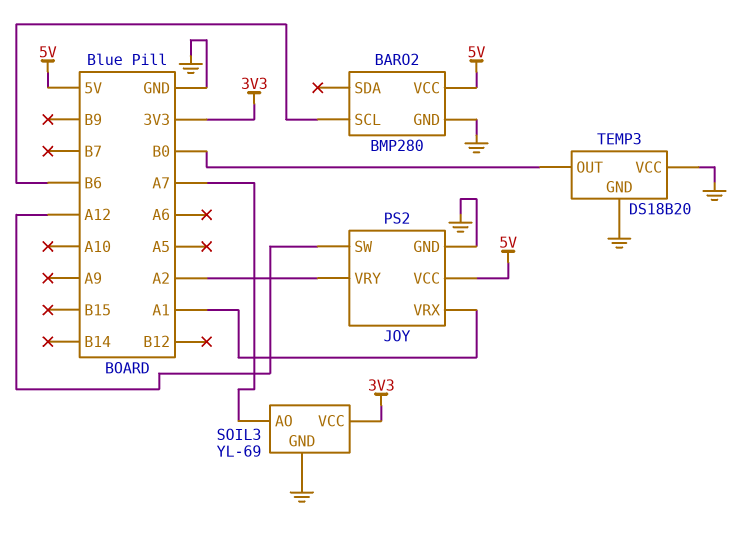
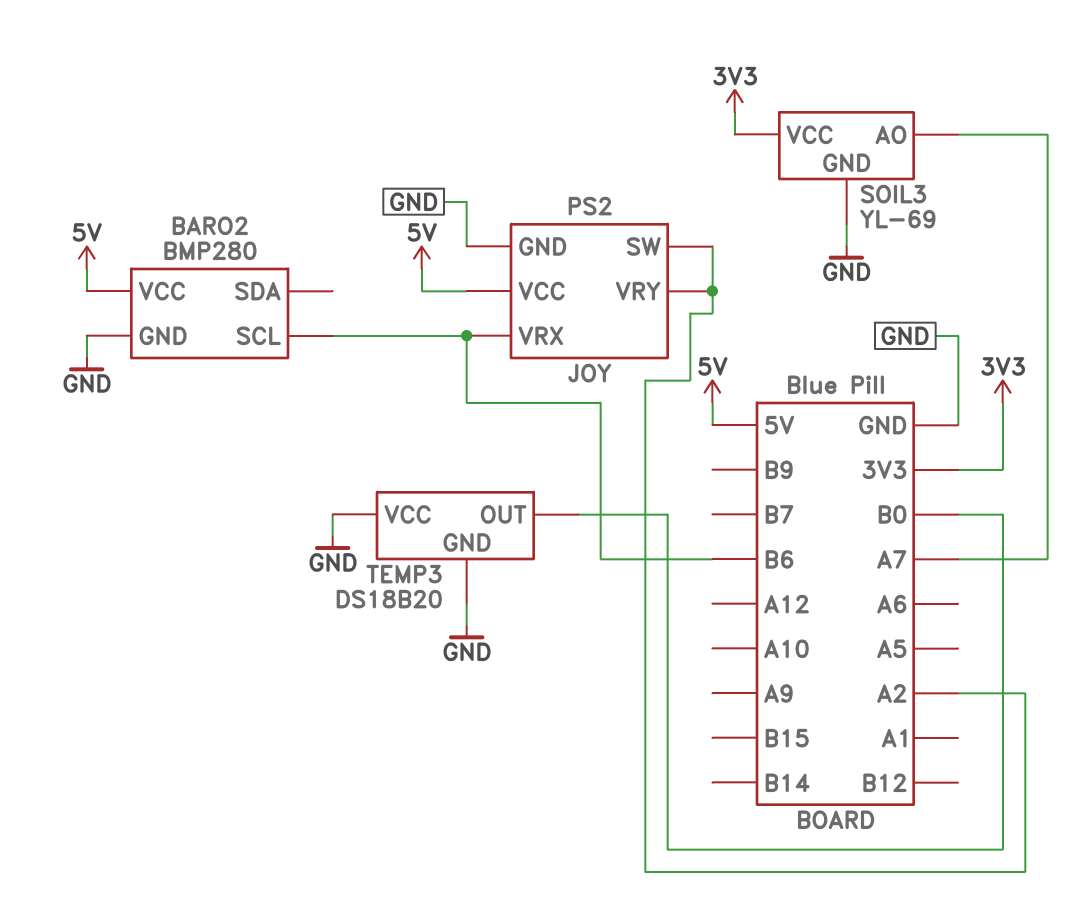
JOY pin SW: A12 -> A2
JOY pin VRX: A1 -> B6

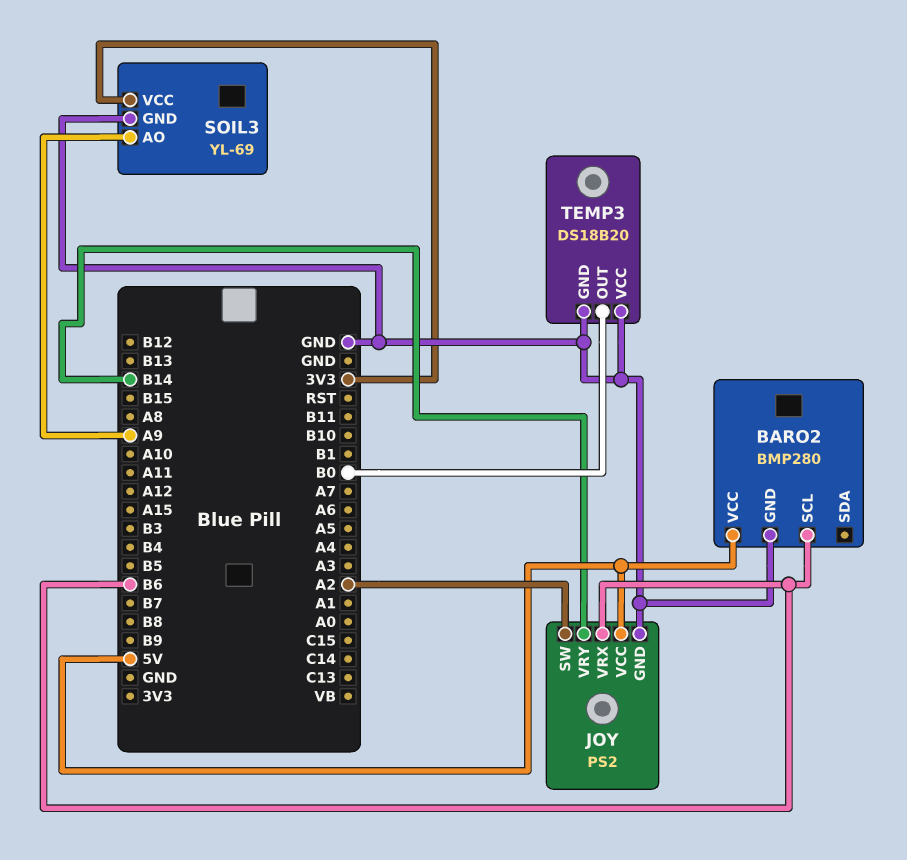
JOY pin VRY: A2 -> B14
SOIL3 pin AO: A7 -> A9

